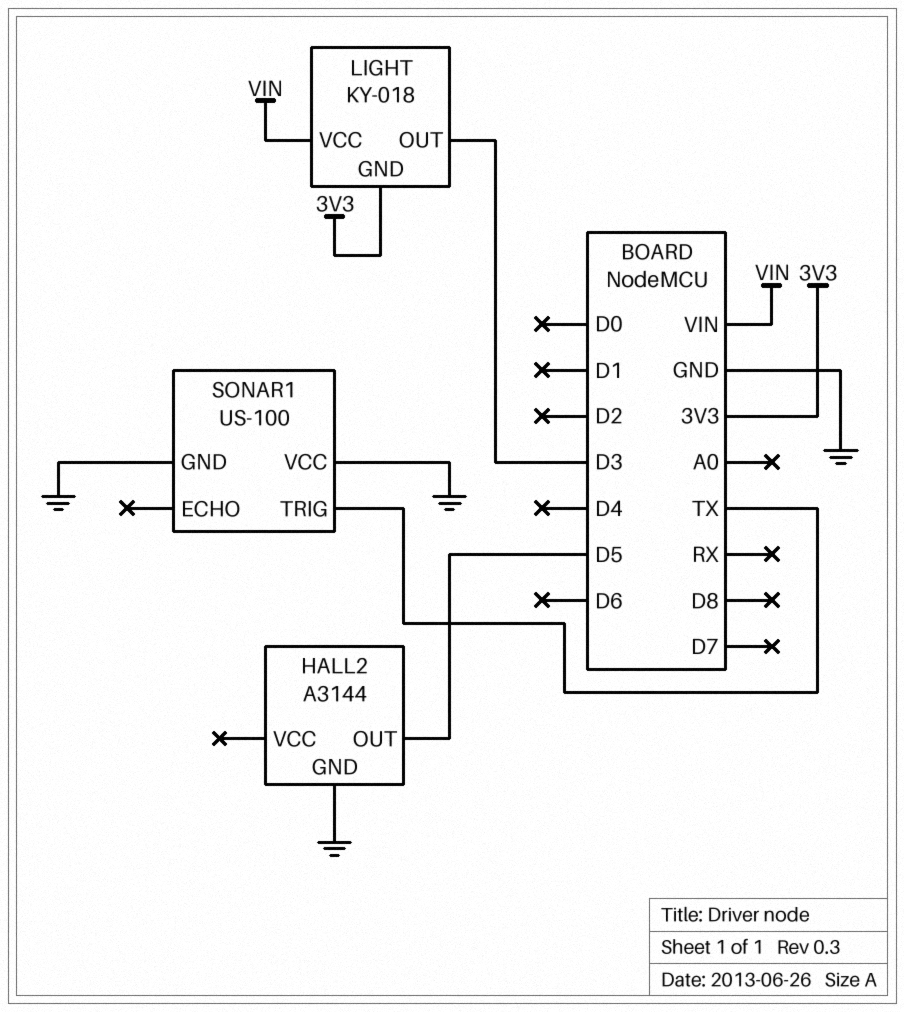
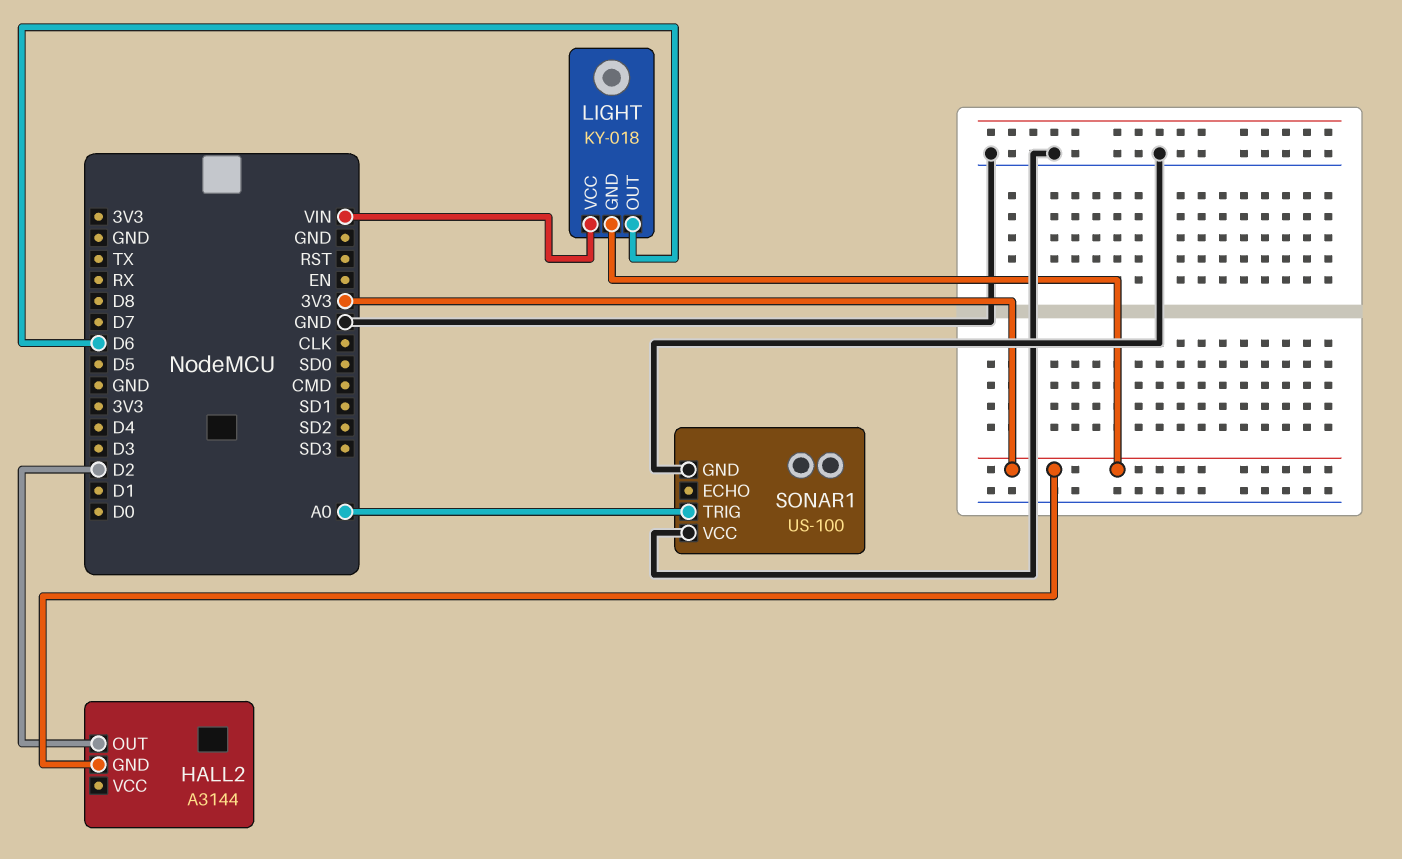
HALL2 pin GND: GND -> 3V3
HALL2 pin OUT: D5 -> D2
LIGHT pin OUT: D3 -> D6
SONAR1 pin TRIG: TX -> A0

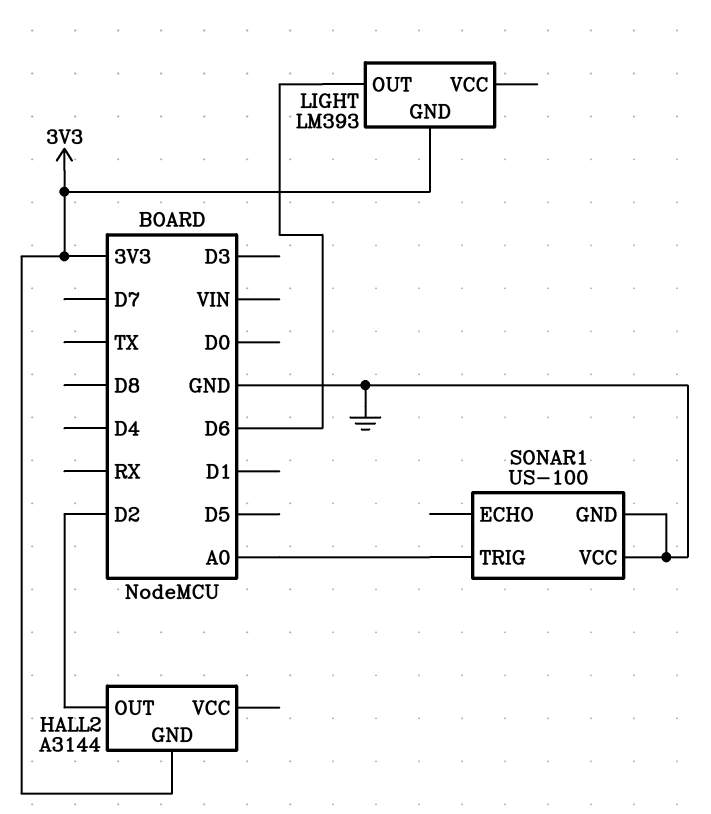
LIGHT: KY-018 -> LM393
LIGHT pin VCC: VIN -> none

